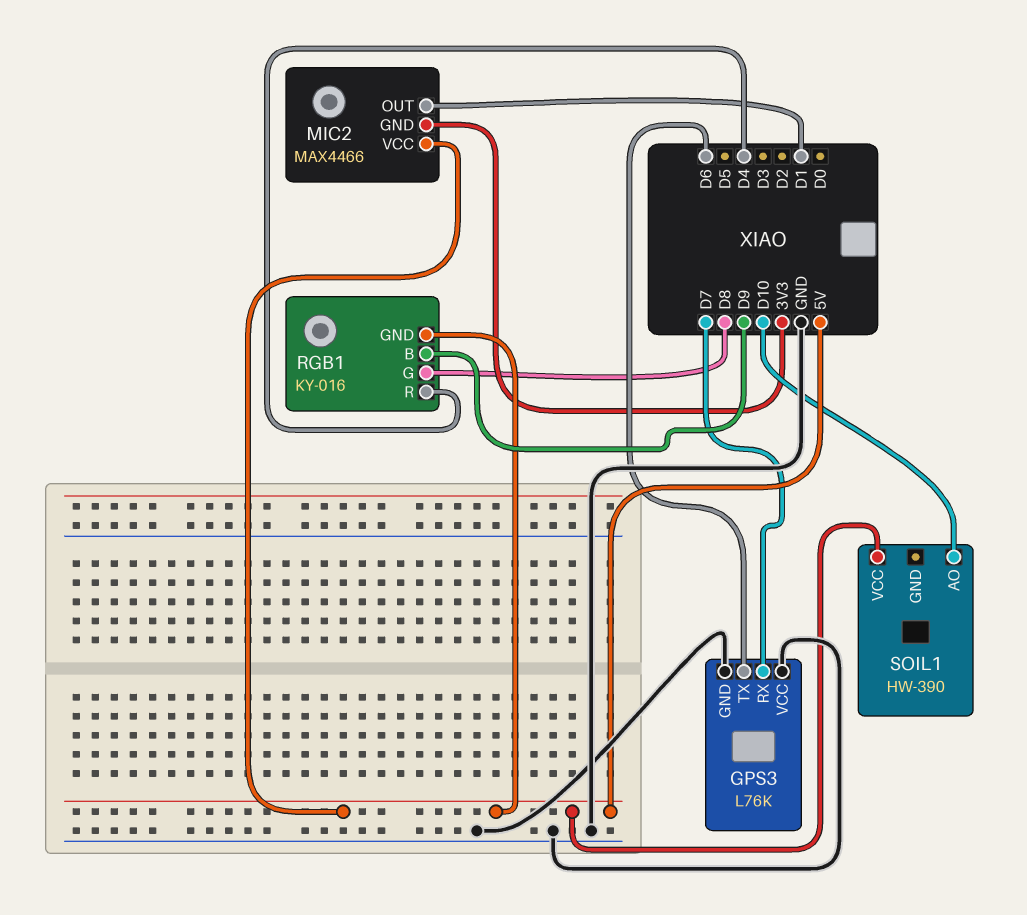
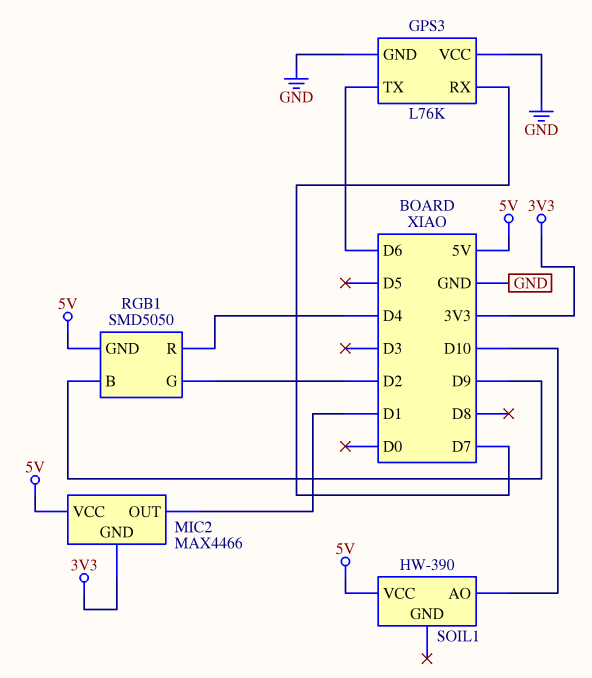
RGB1: KY-016 -> SMD5050
RGB1 pin G: D8 -> D2

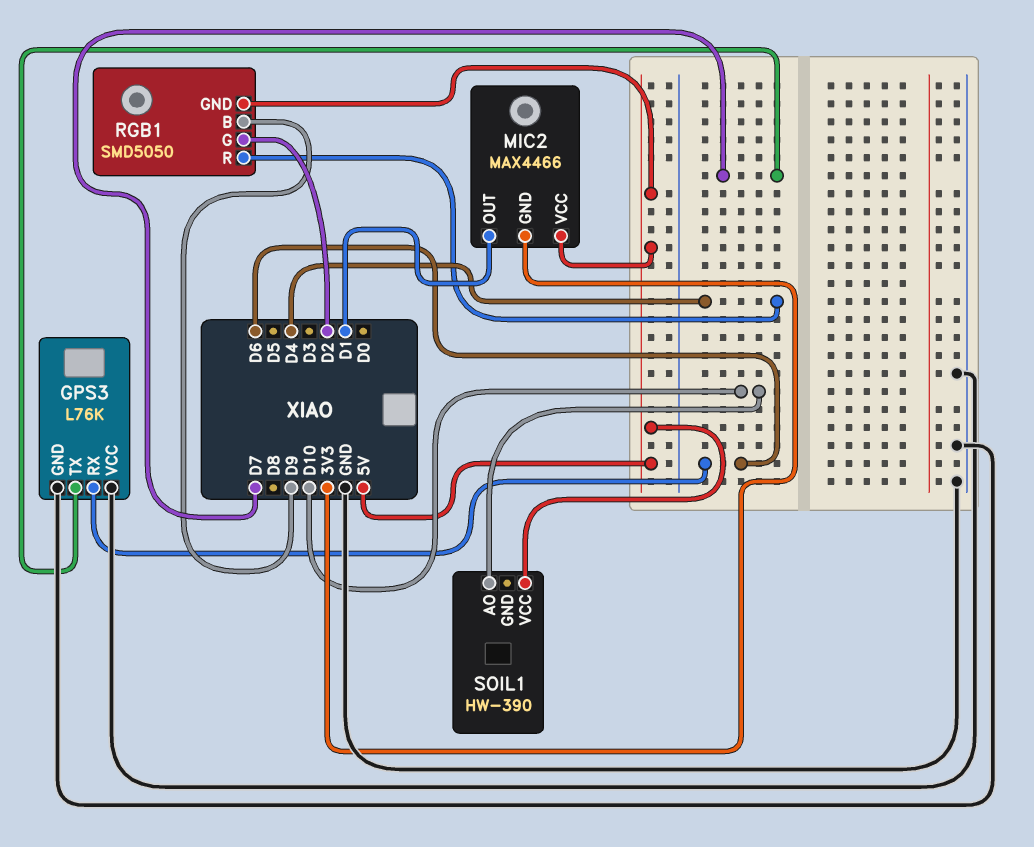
GPS3 pin RX: D7 -> D6
GPS3 pin TX: D6 -> D7

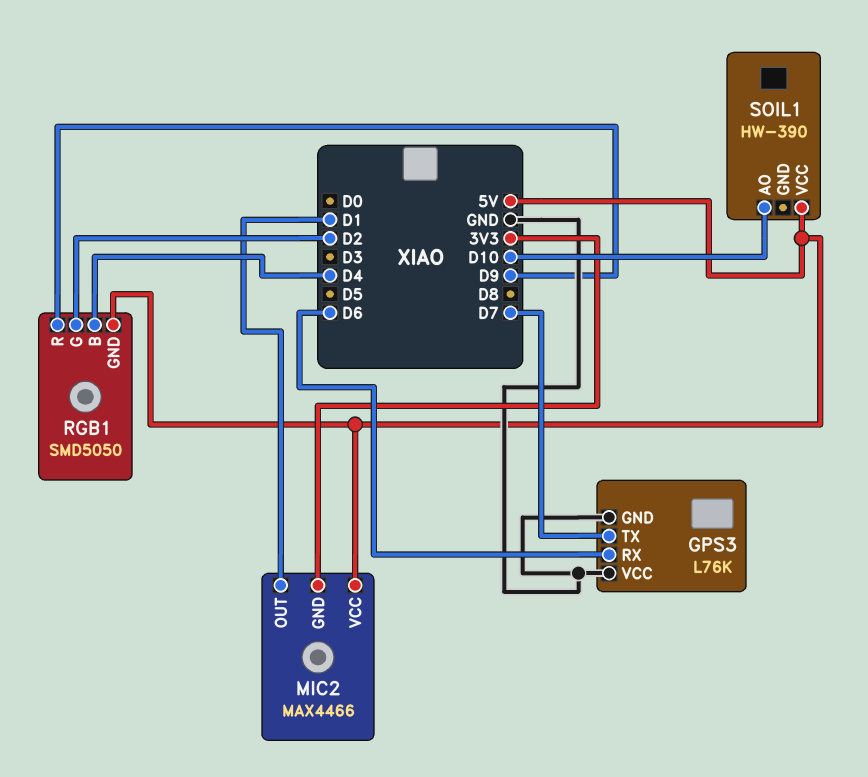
RGB1 pin B: D9 -> D4
RGB1 pin R: D4 -> D9

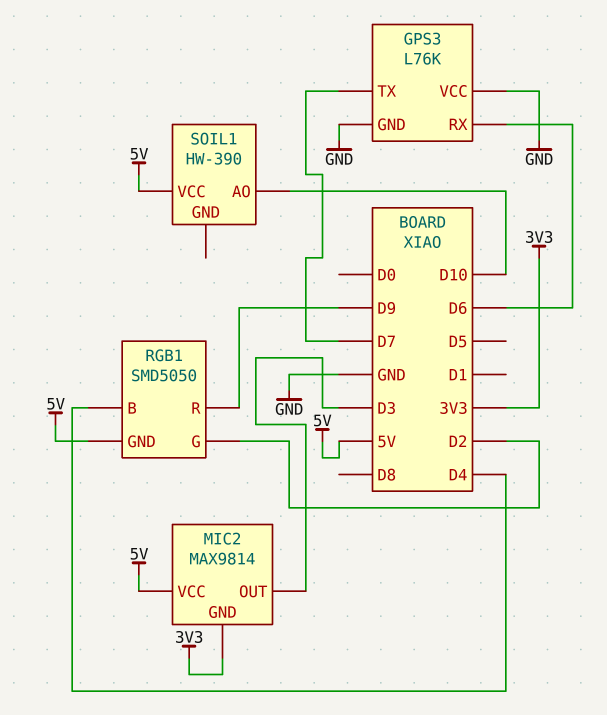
MIC2: MAX4466 -> MAX9814
MIC2 pin OUT: D1 -> D3

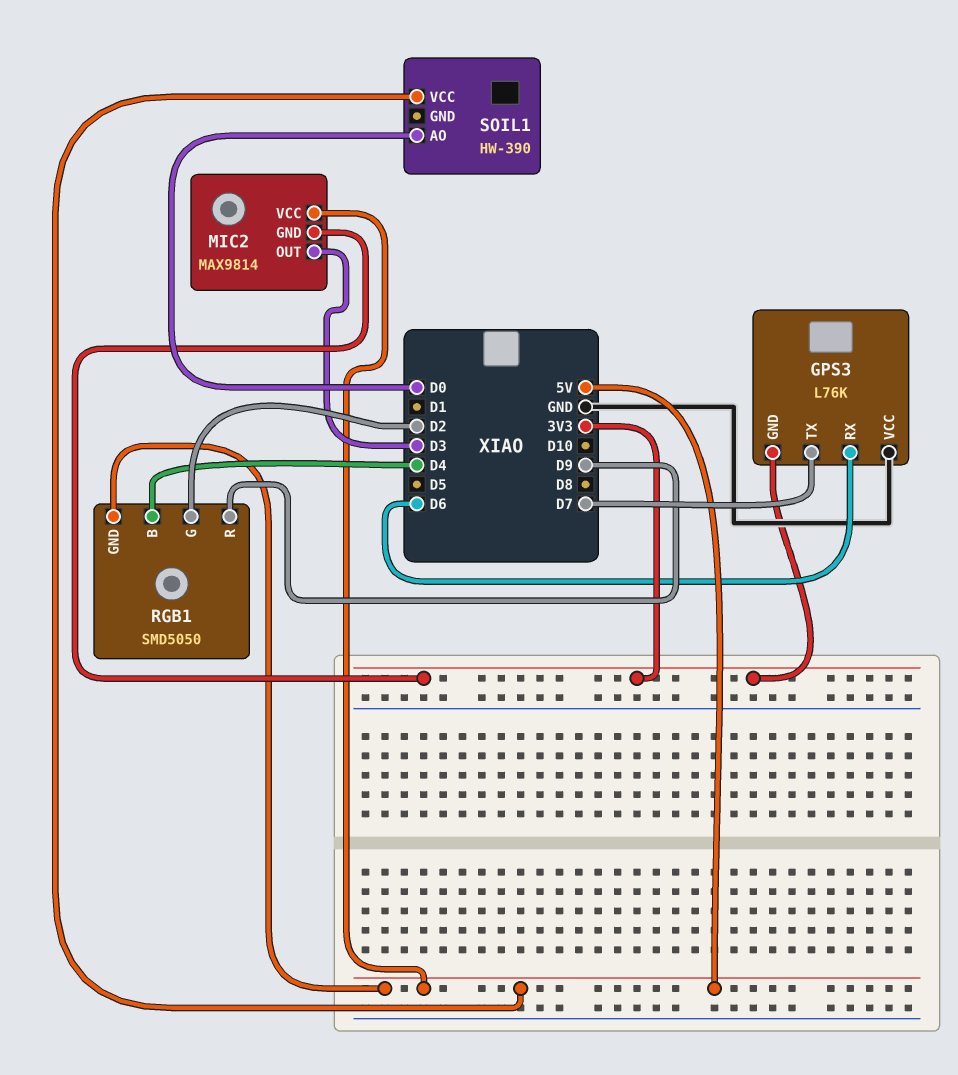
GPS3 pin GND: GND -> 3V3
SOIL1 pin AO: D10 -> D0

